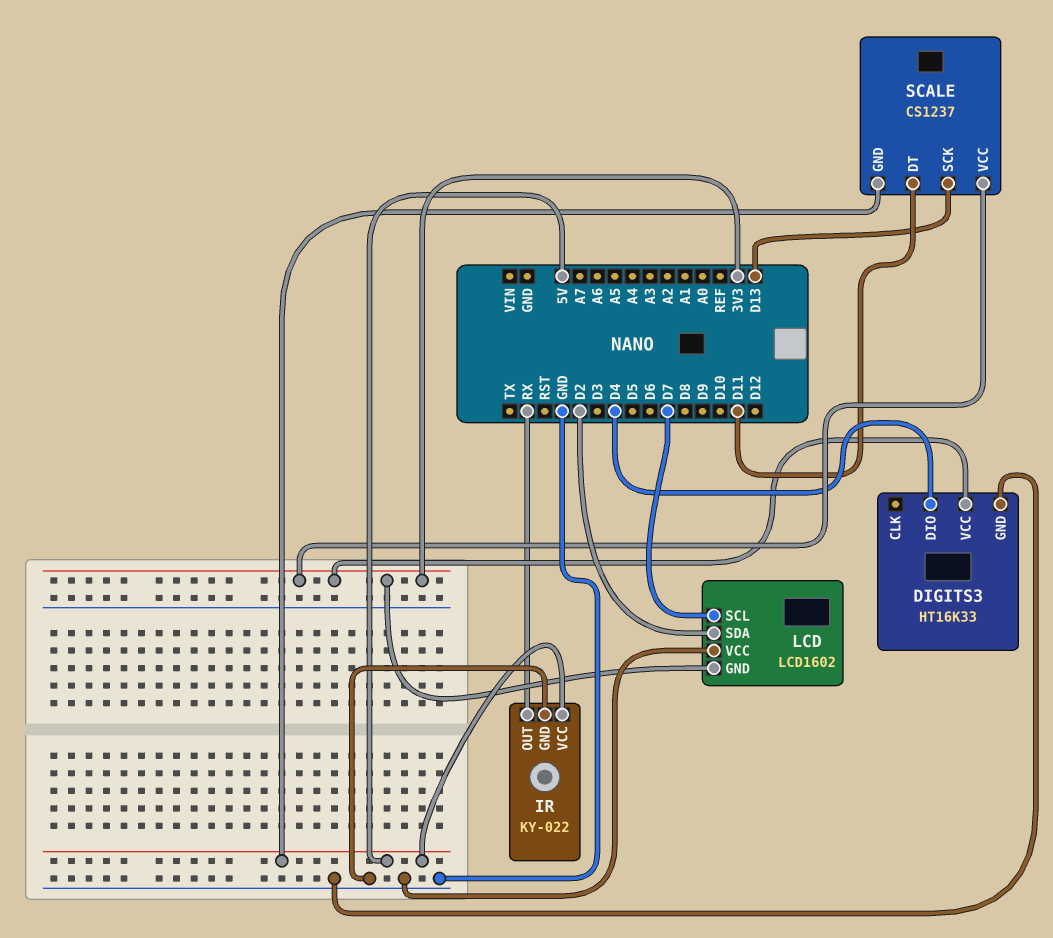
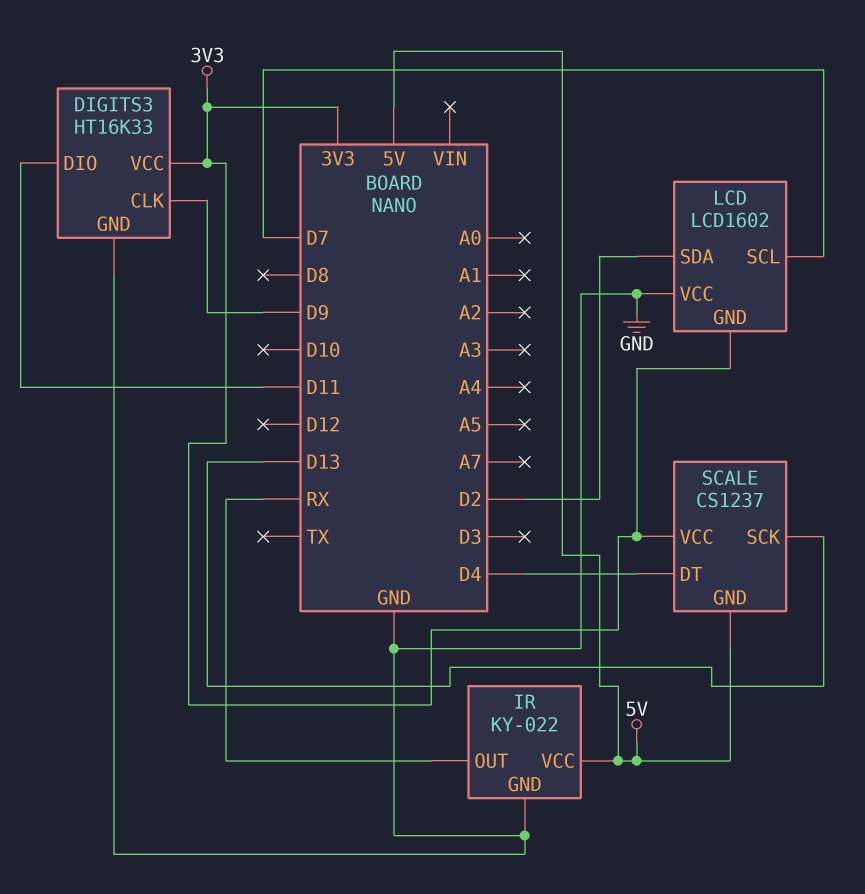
DIGITS3 pin CLK: none -> D9
DIGITS3 pin DIO: D4 -> D11
SCALE pin DT: D11 -> D4

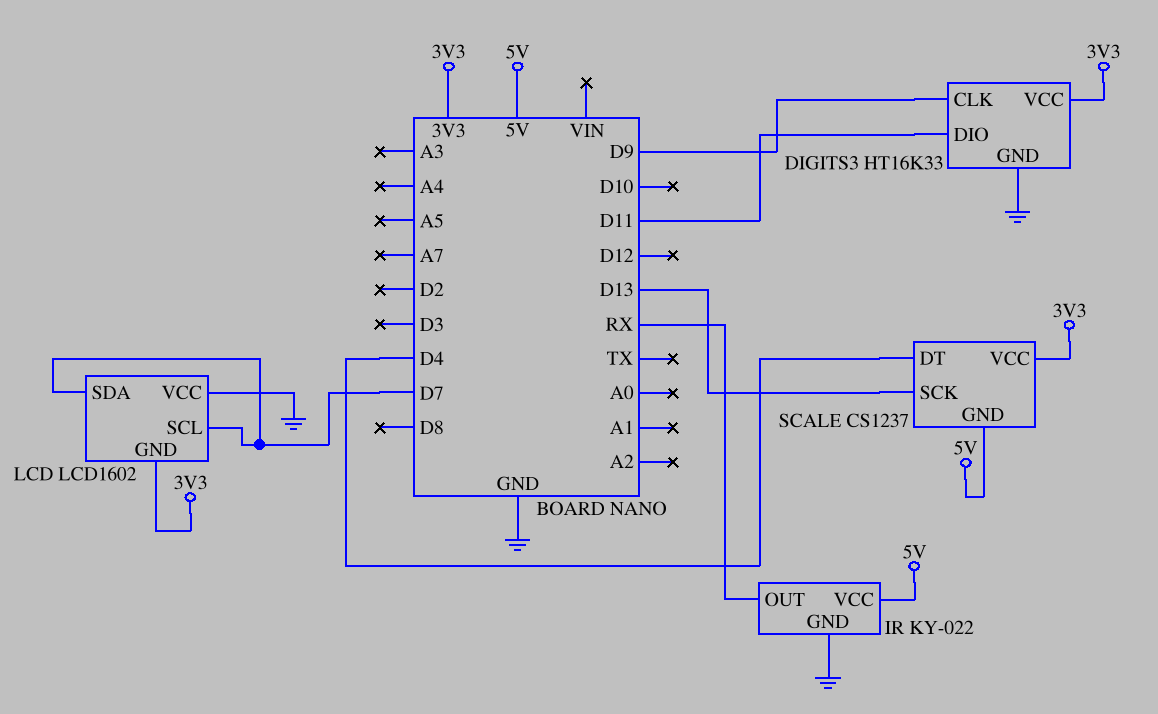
LCD pin SDA: D2 -> D7

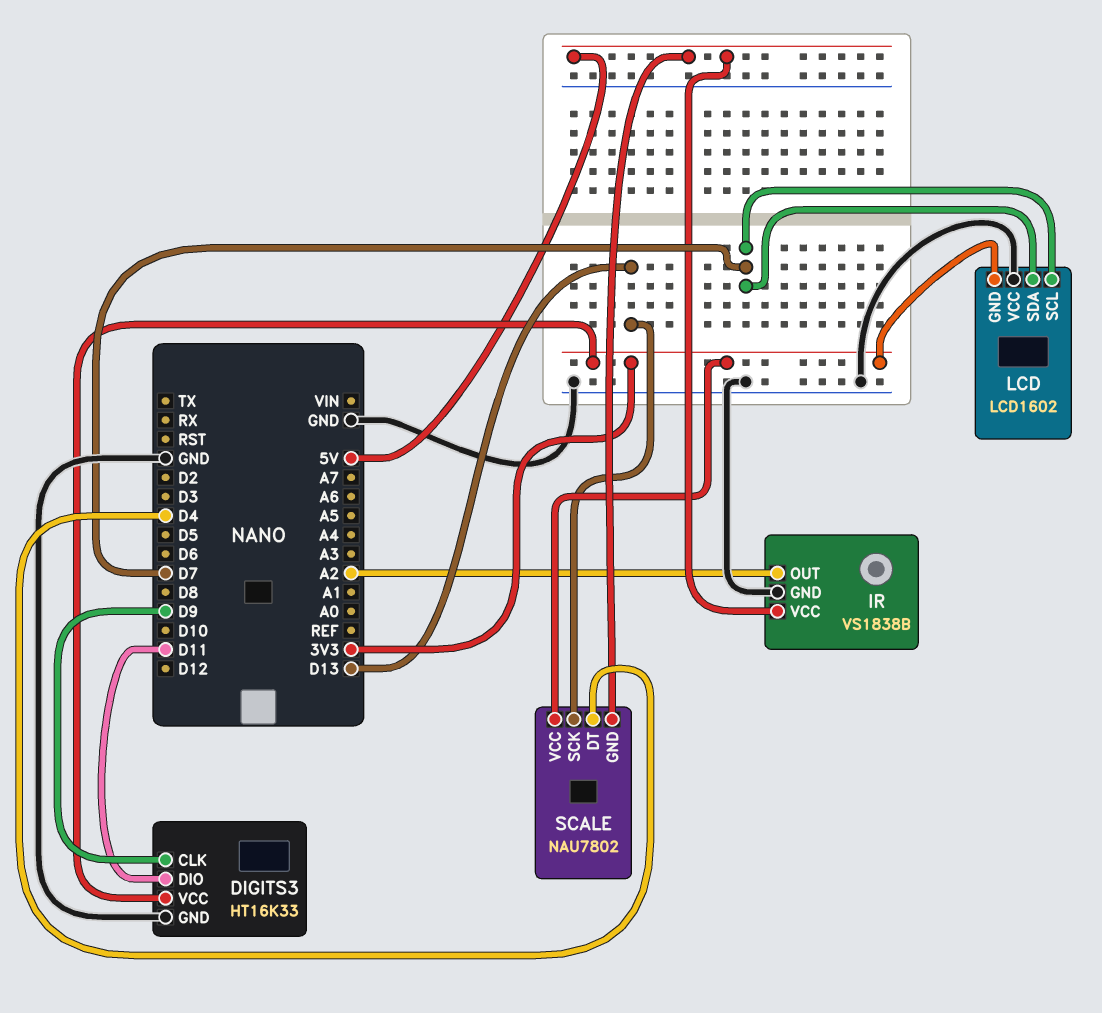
IR: KY-022 -> VS1838B
IR pin OUT: RX -> A2
SCALE: CS1237 -> NAU7802

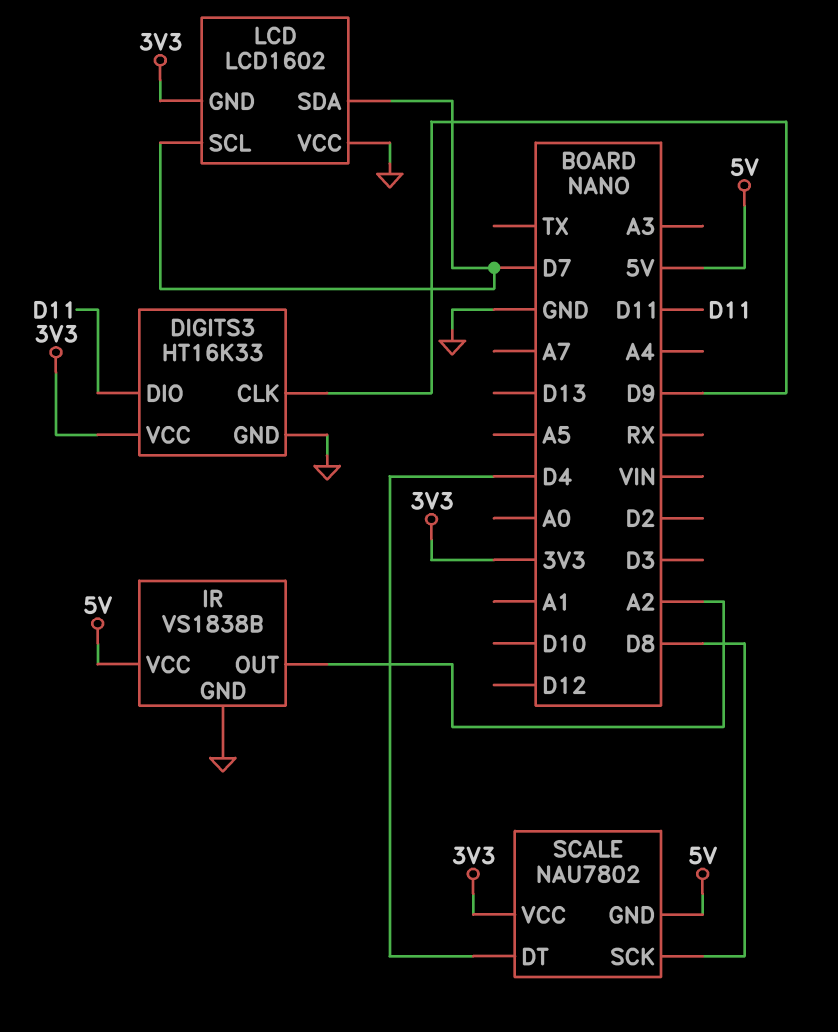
SCALE pin SCK: D13 -> D8

